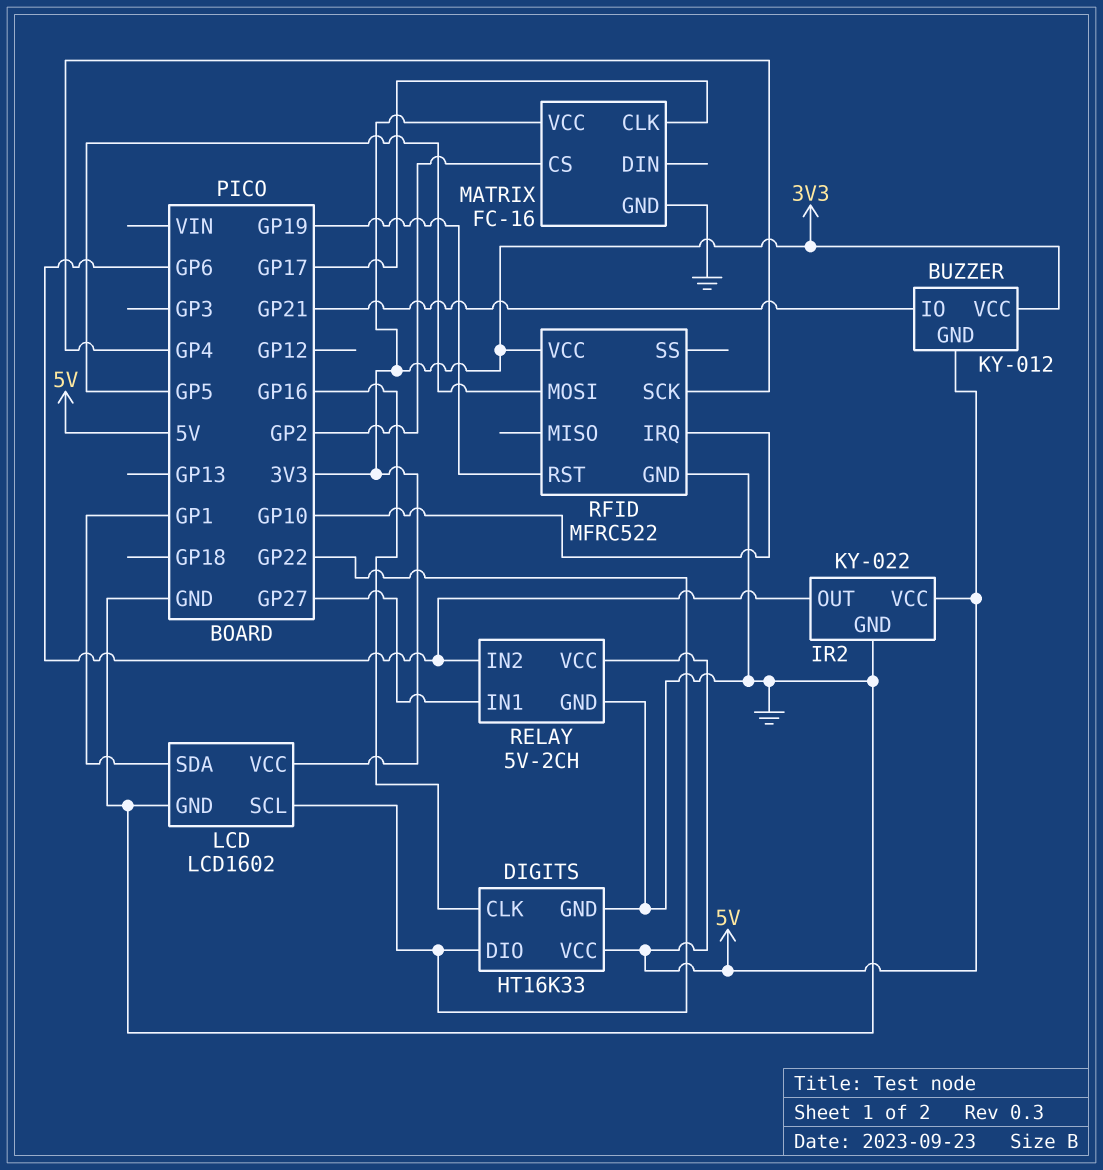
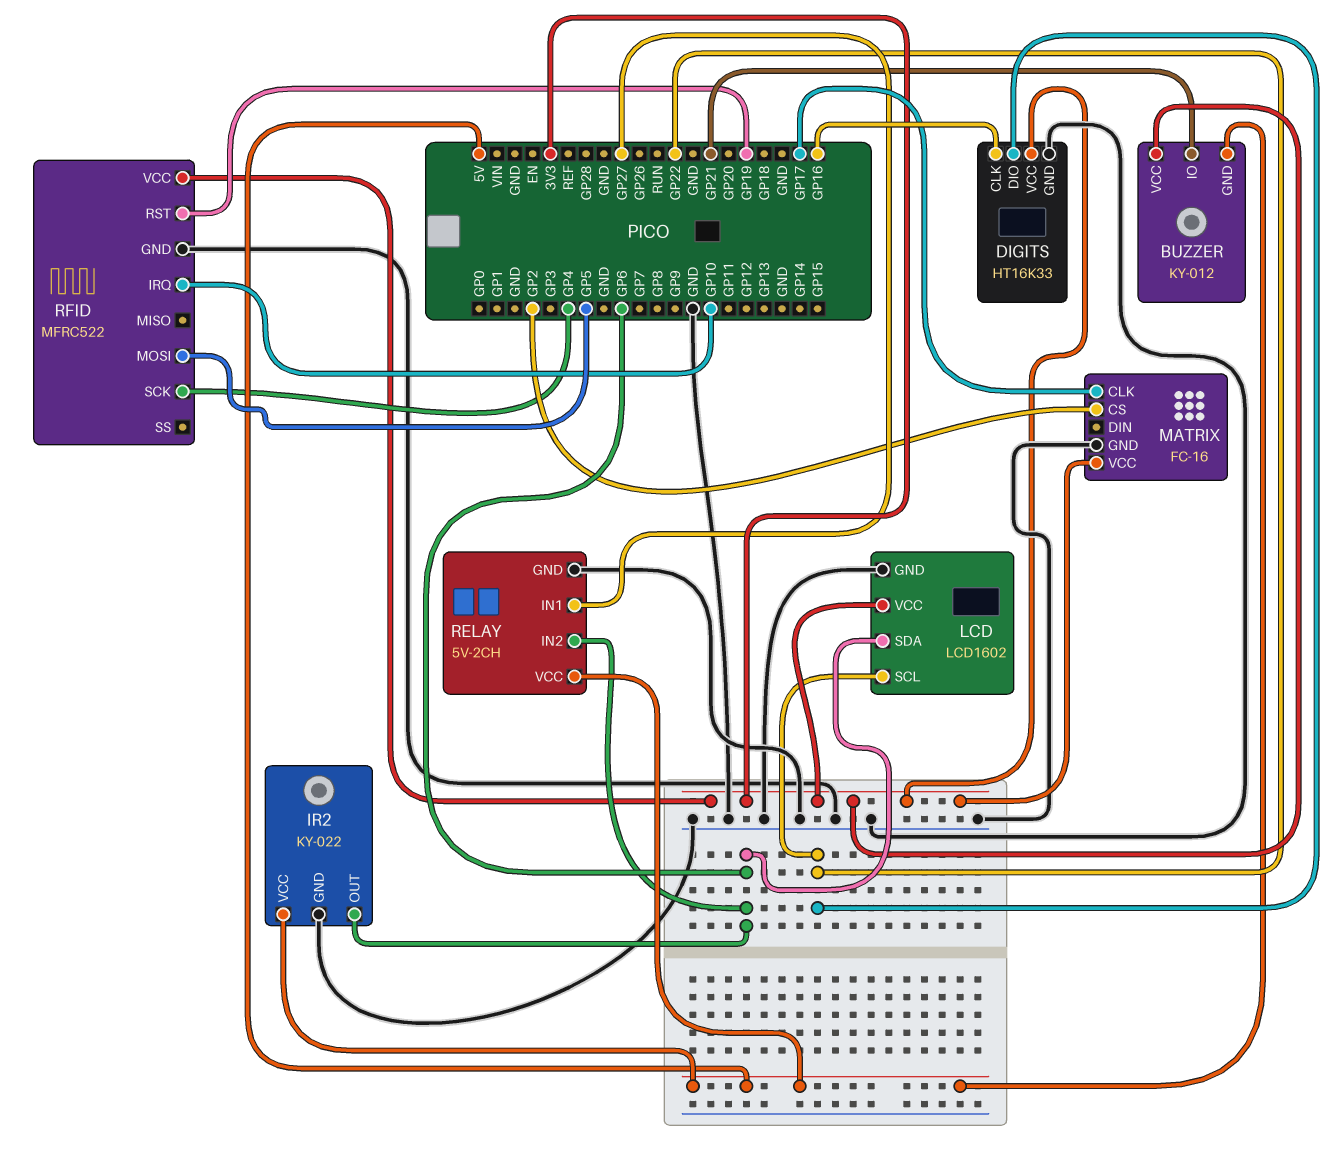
DIGITS pin VCC: 5V -> 3V3
LCD pin SDA: GP1 -> GP6

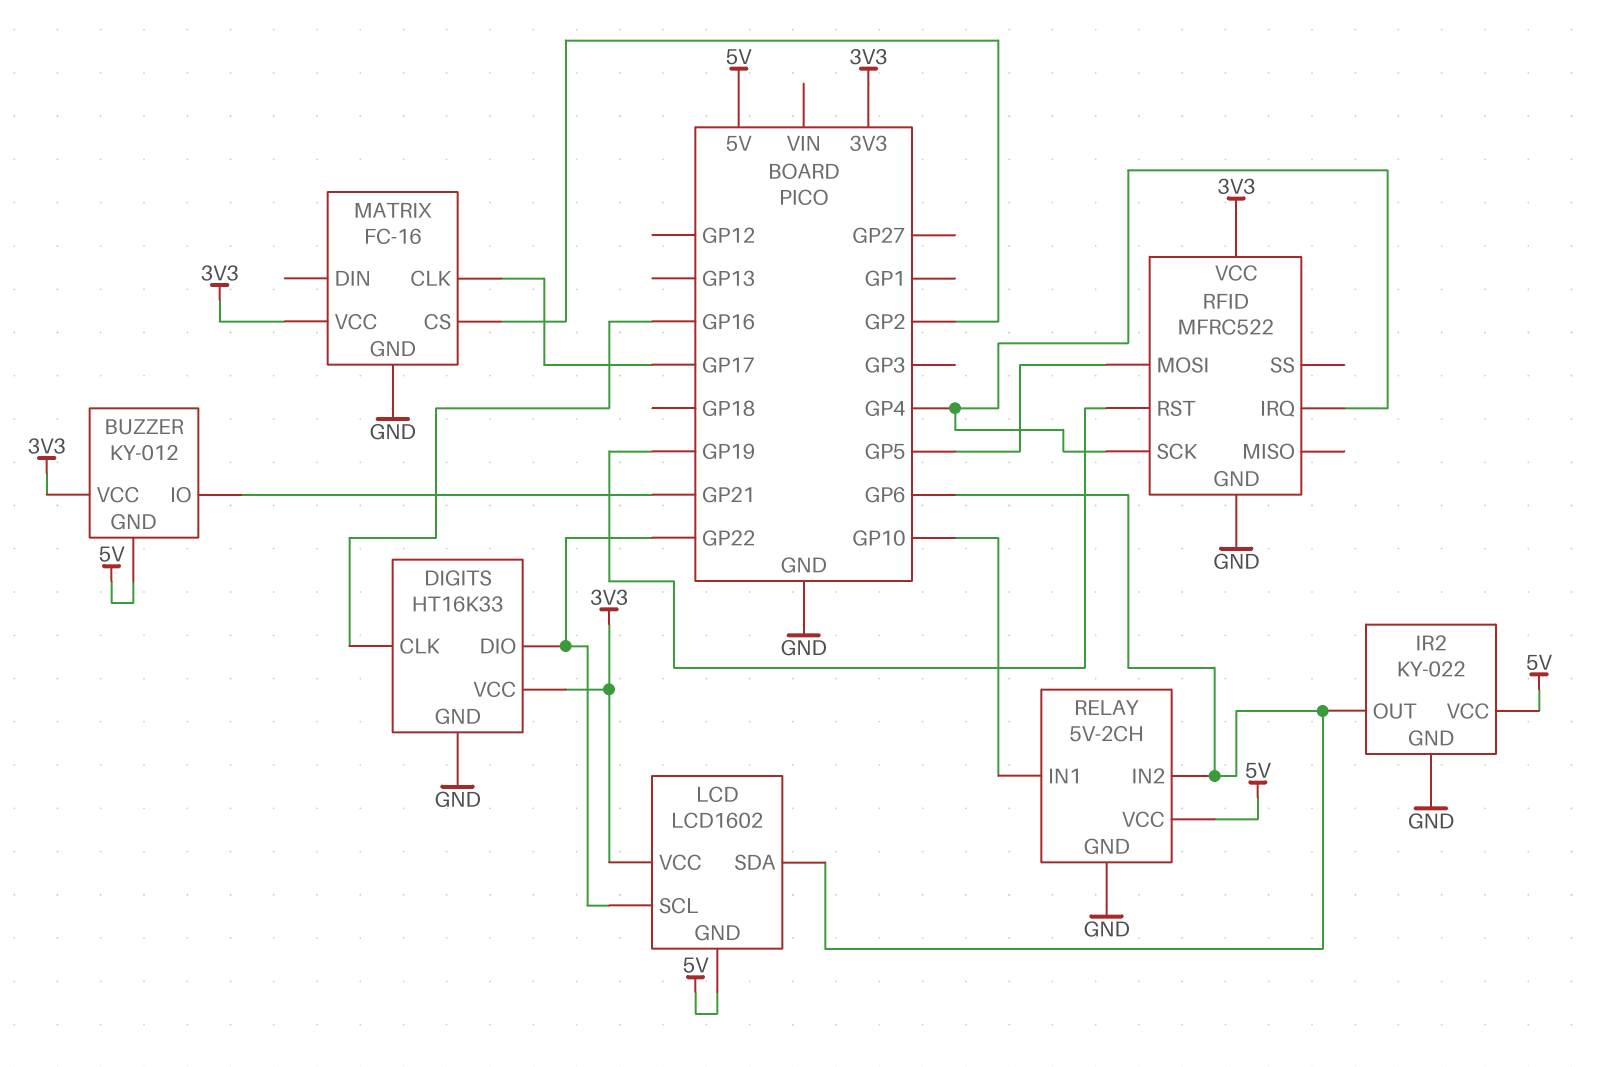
LCD pin GND: GND -> 5V
RELAY pin IN1: GP27 -> GP10
RFID pin IRQ: GP10 -> GP4

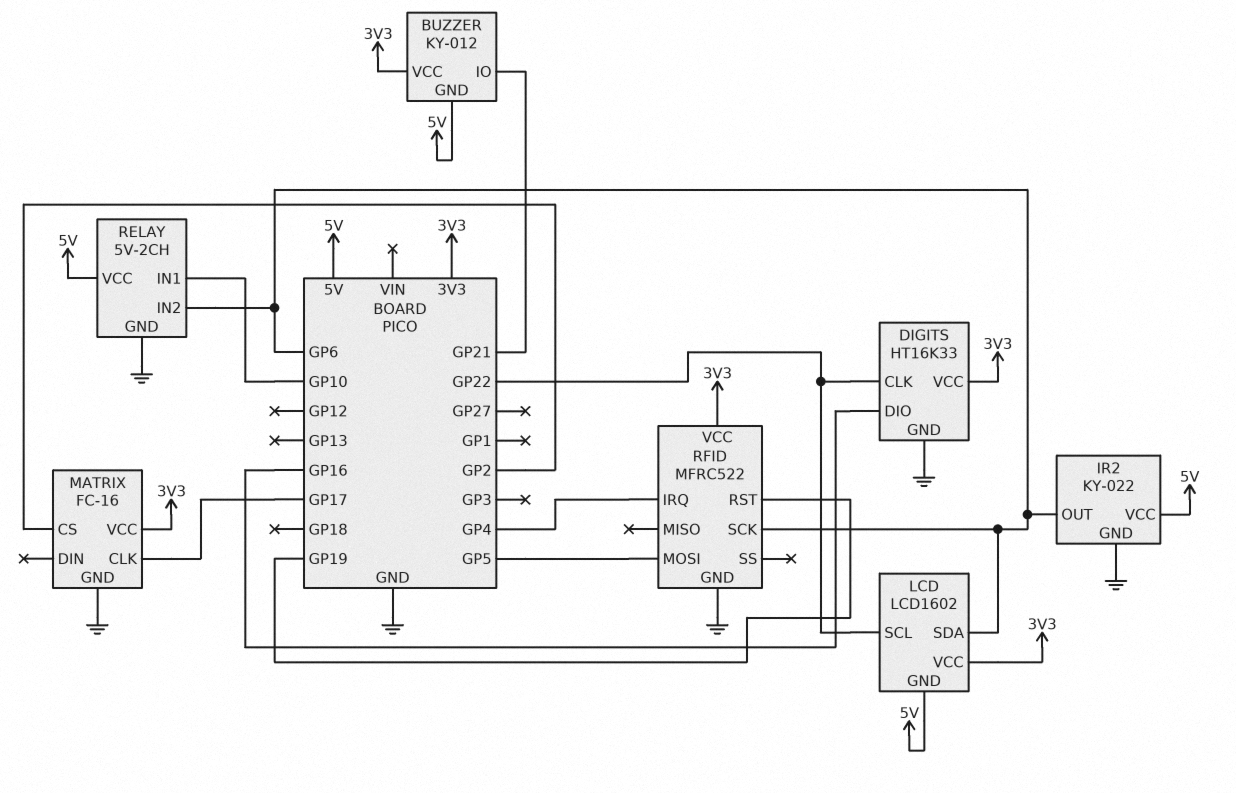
DIGITS pin CLK: GP16 -> GP22
DIGITS pin DIO: GP22 -> GP16
RFID pin SCK: GP4 -> GP6

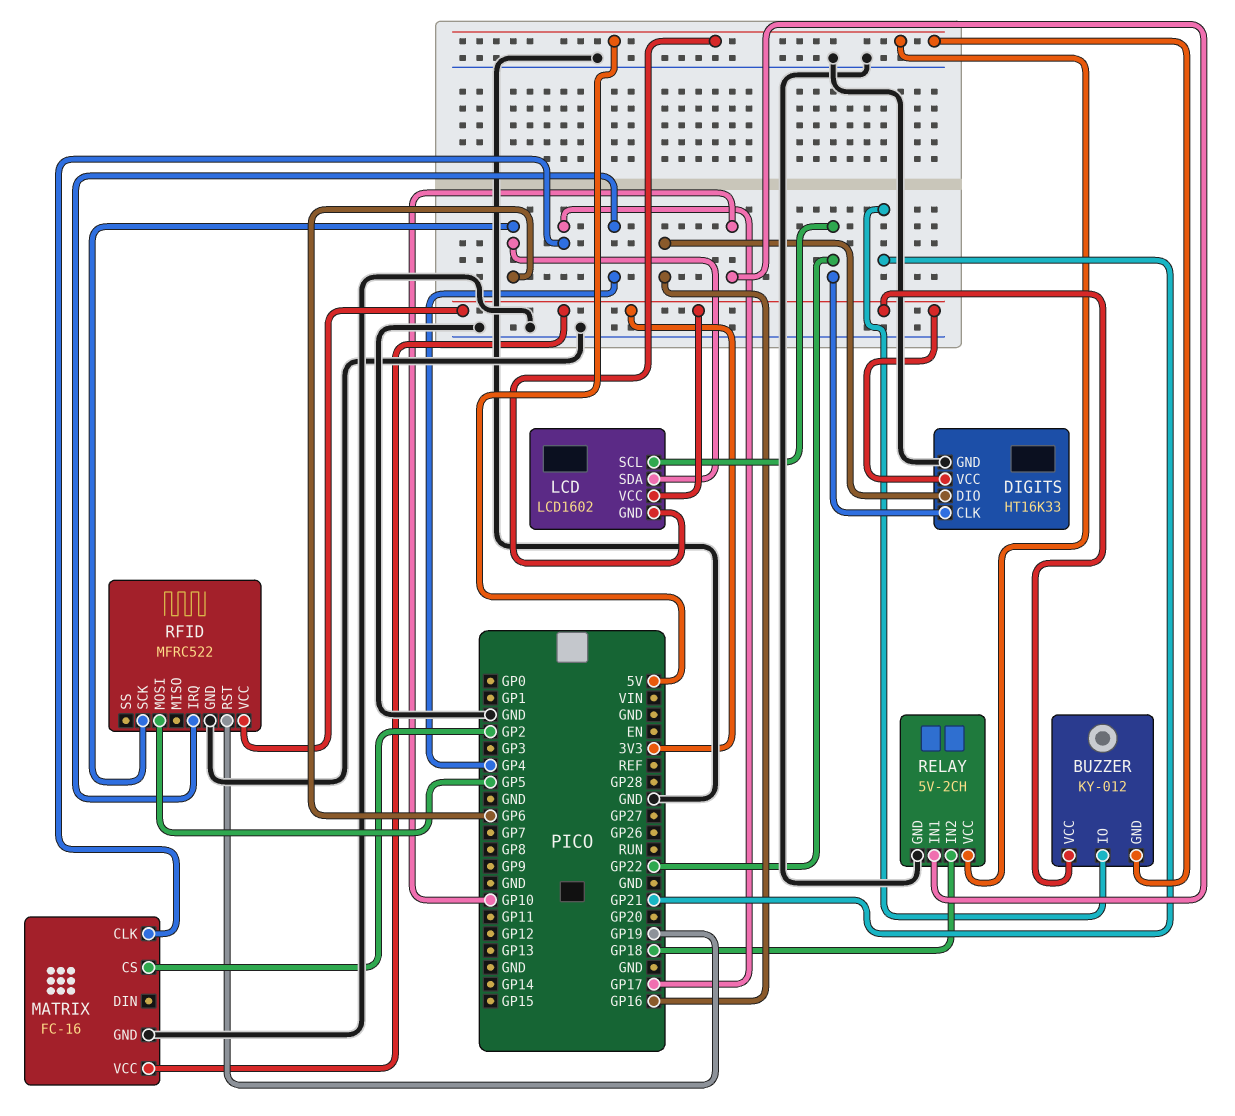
IR2: KY-022 -> none
IR2 pin GND: GND -> none
IR2 pin OUT: GP6 -> none
IR2 pin VCC: 5V -> none
RELAY pin IN2: GP6 -> GP18

